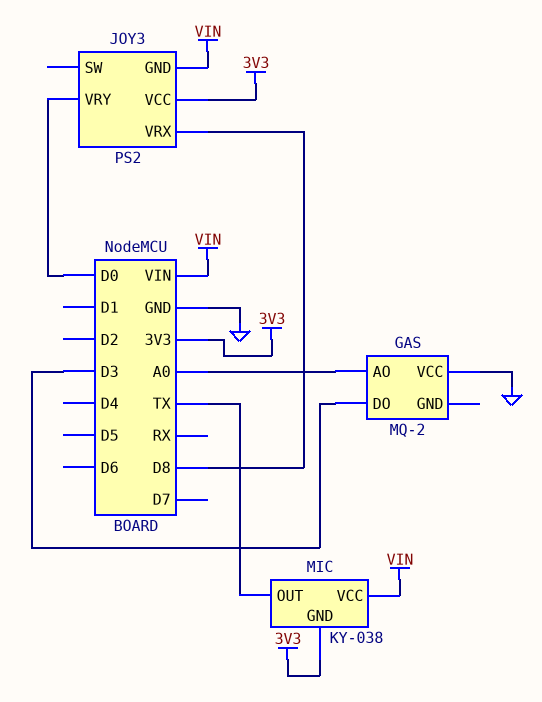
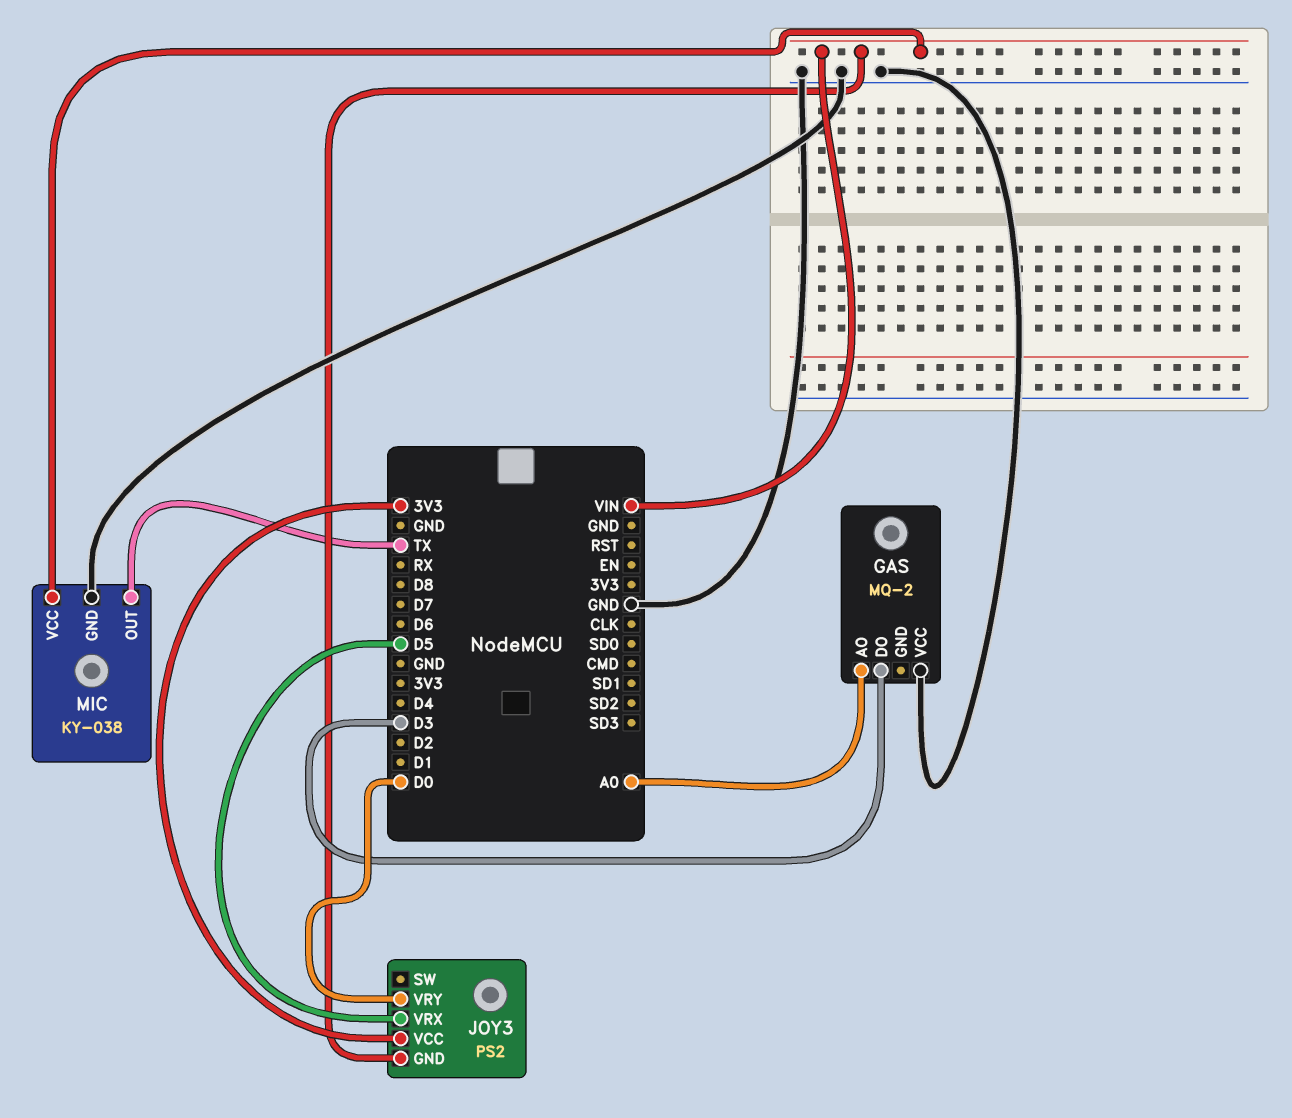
JOY3 pin VRX: D8 -> D5
MIC pin GND: 3V3 -> GND

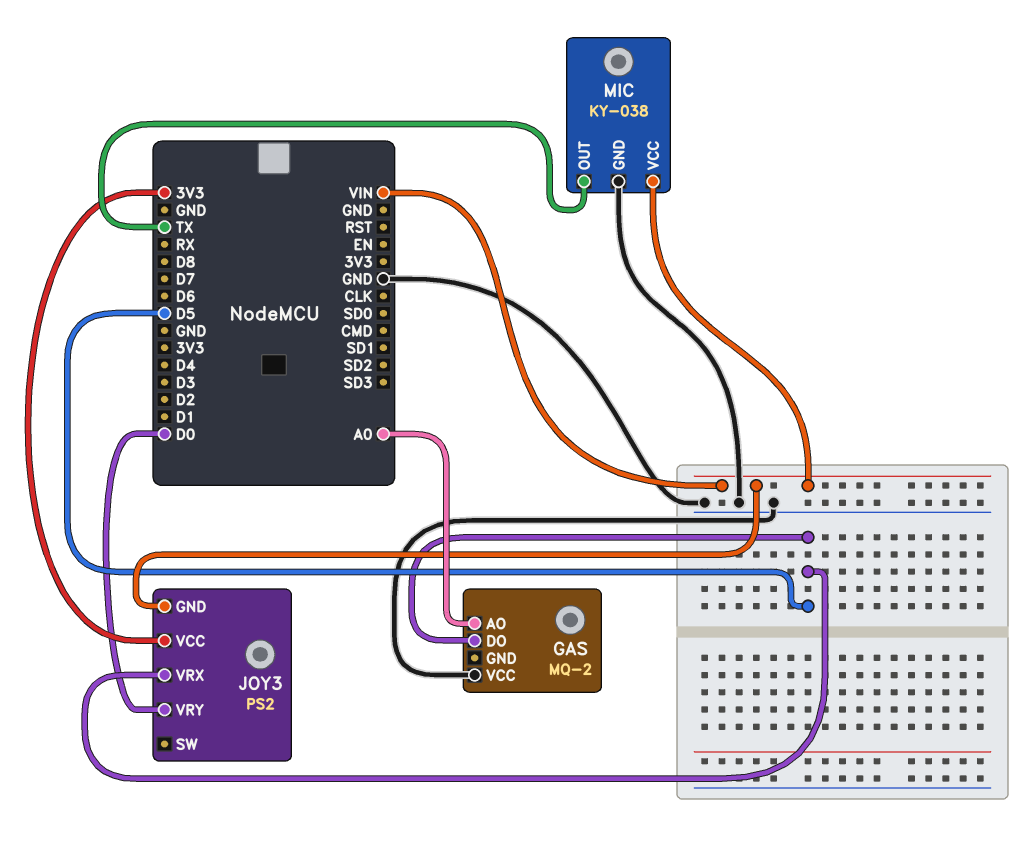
GAS pin DO: D3 -> D5

